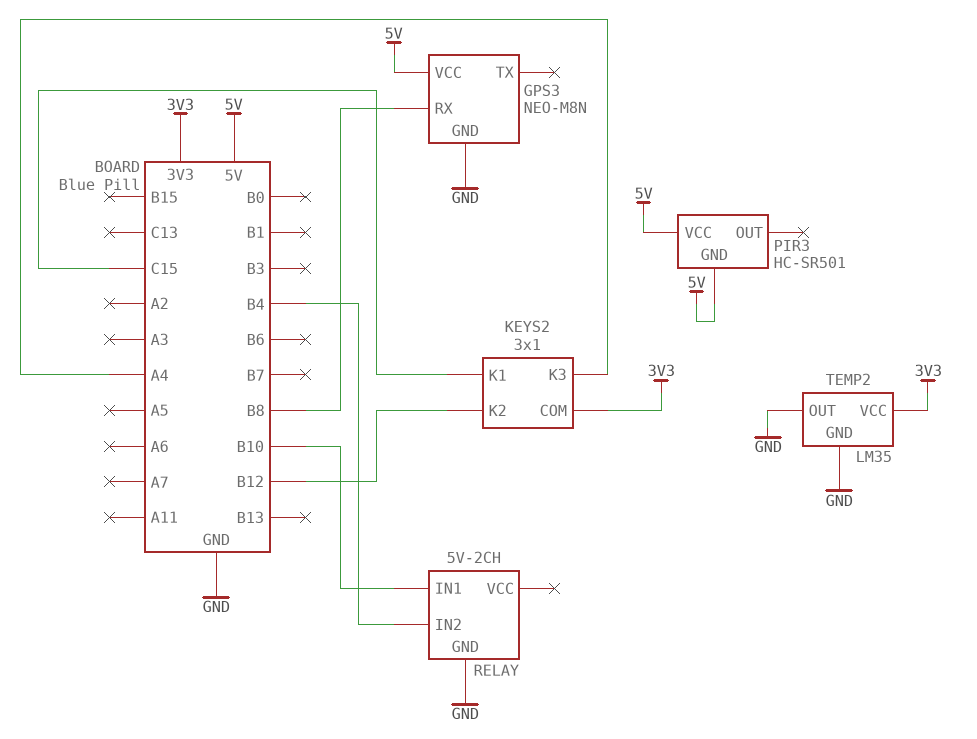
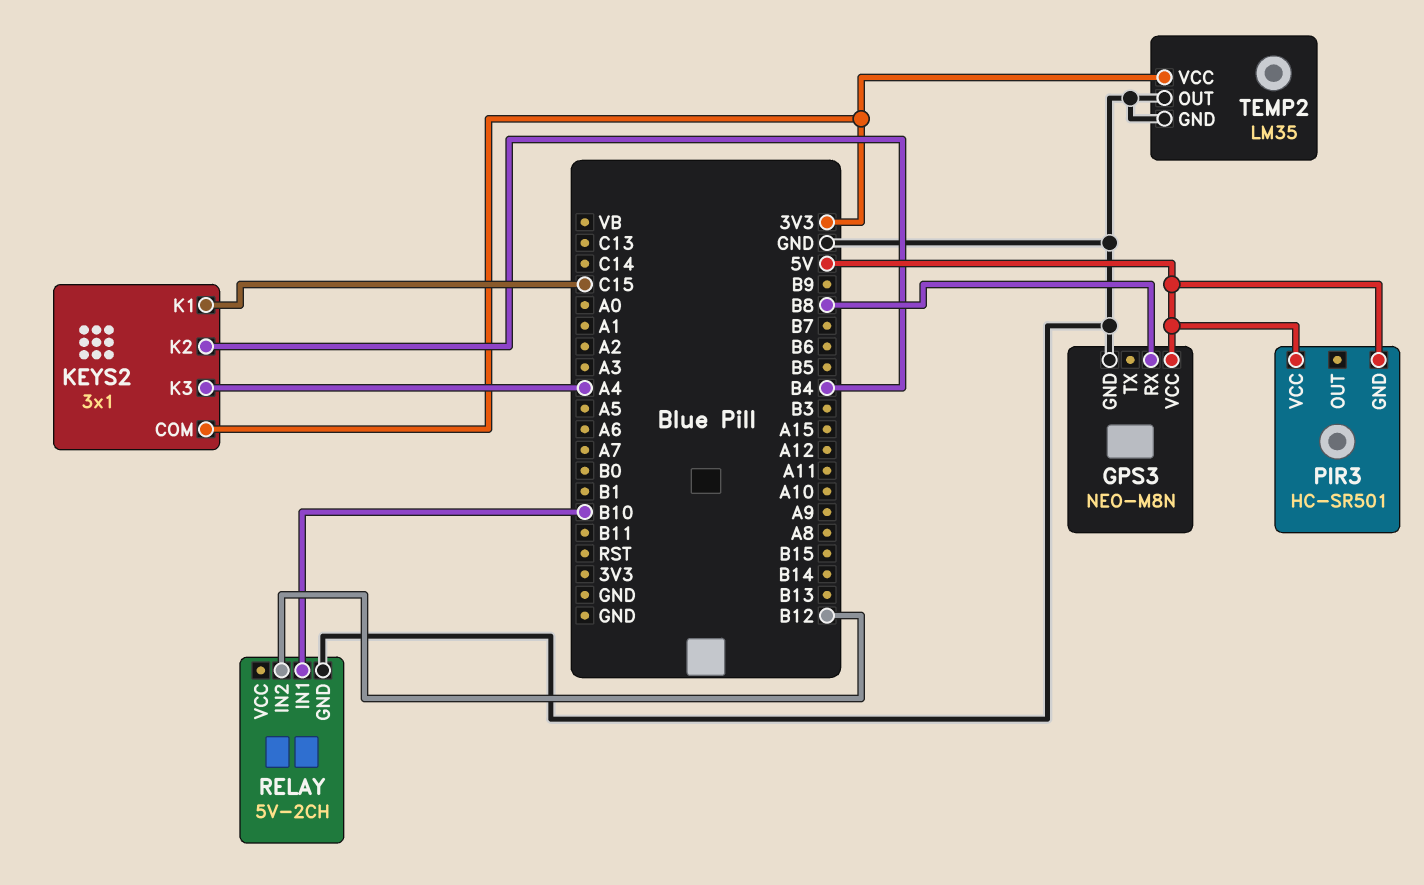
KEYS2 pin K2: B12 -> B4
RELAY pin IN2: B4 -> B12

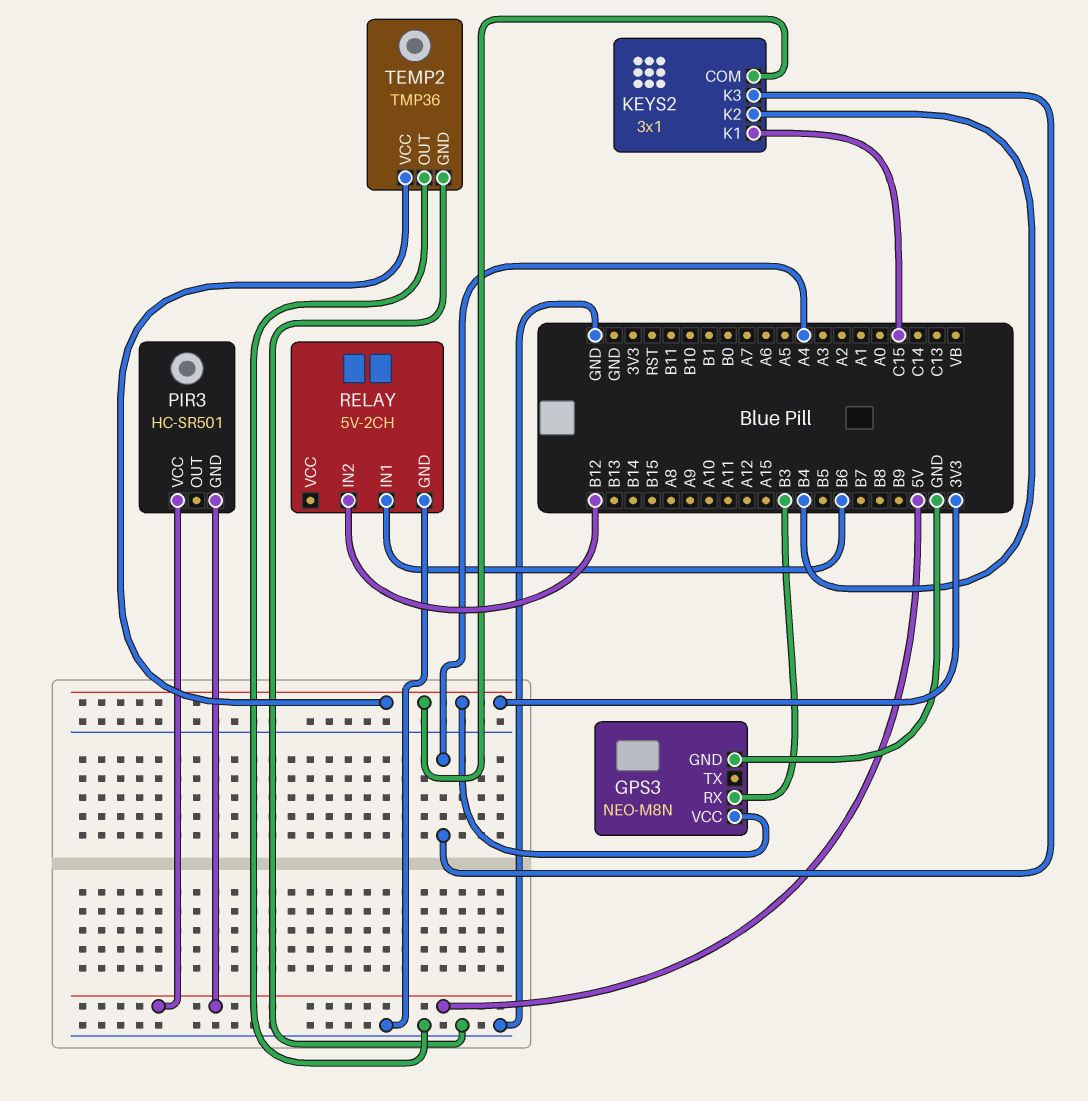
GPS3 pin RX: B8 -> B3
GPS3 pin VCC: 5V -> 3V3
RELAY pin IN1: B10 -> B6
TEMP2: LM35 -> TMP36

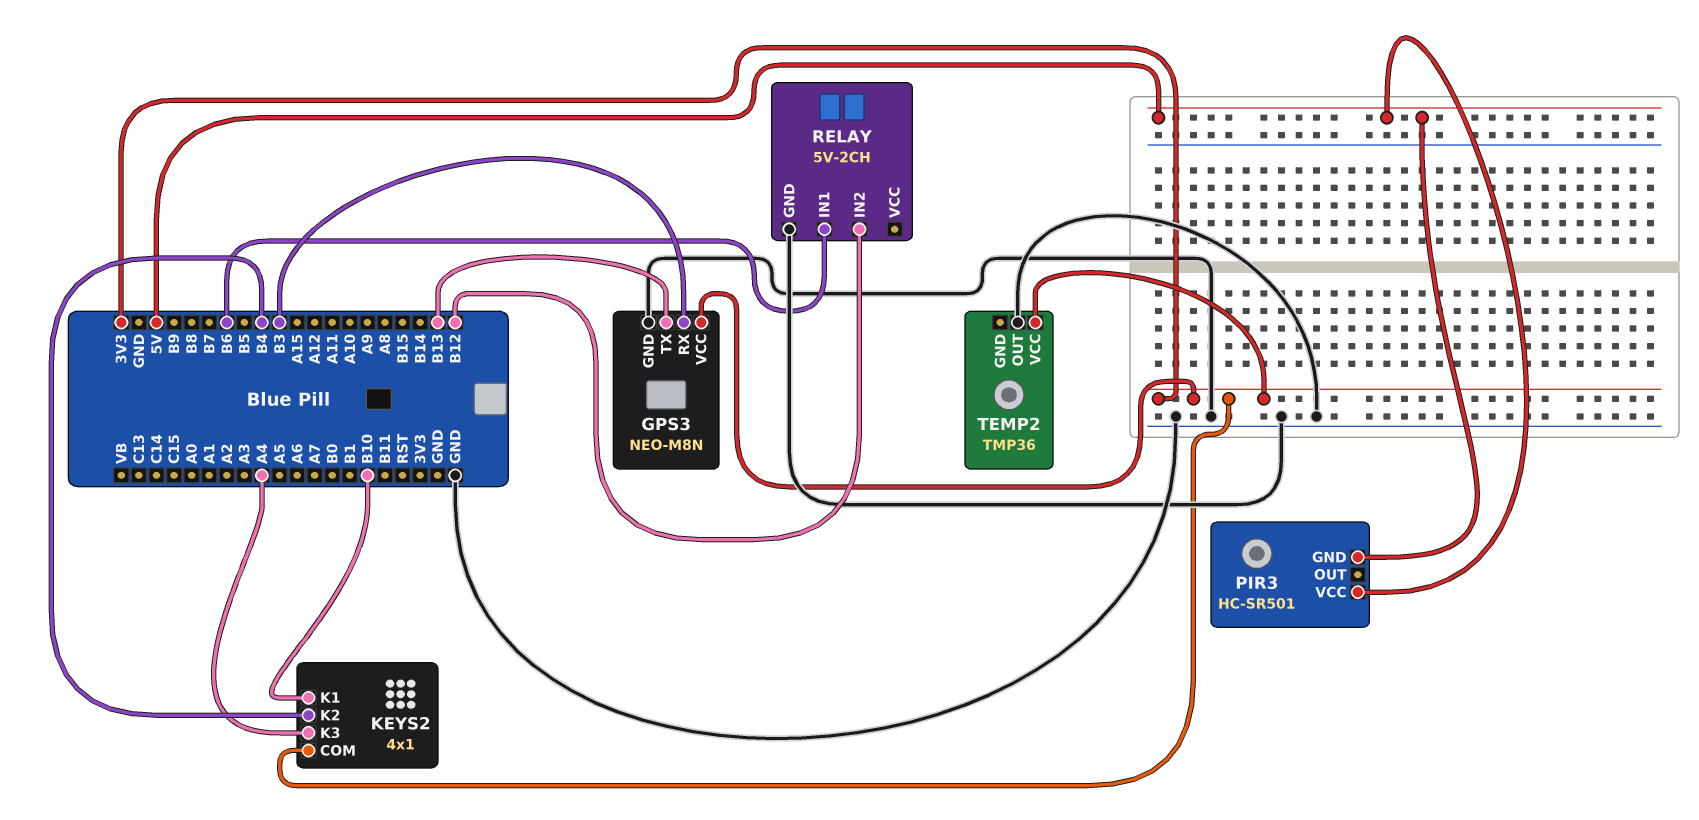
GPS3 pin TX: none -> B13
KEYS2: 3x1 -> 4x1
KEYS2 pin K1: C15 -> B10
TEMP2 pin GND: GND -> none

